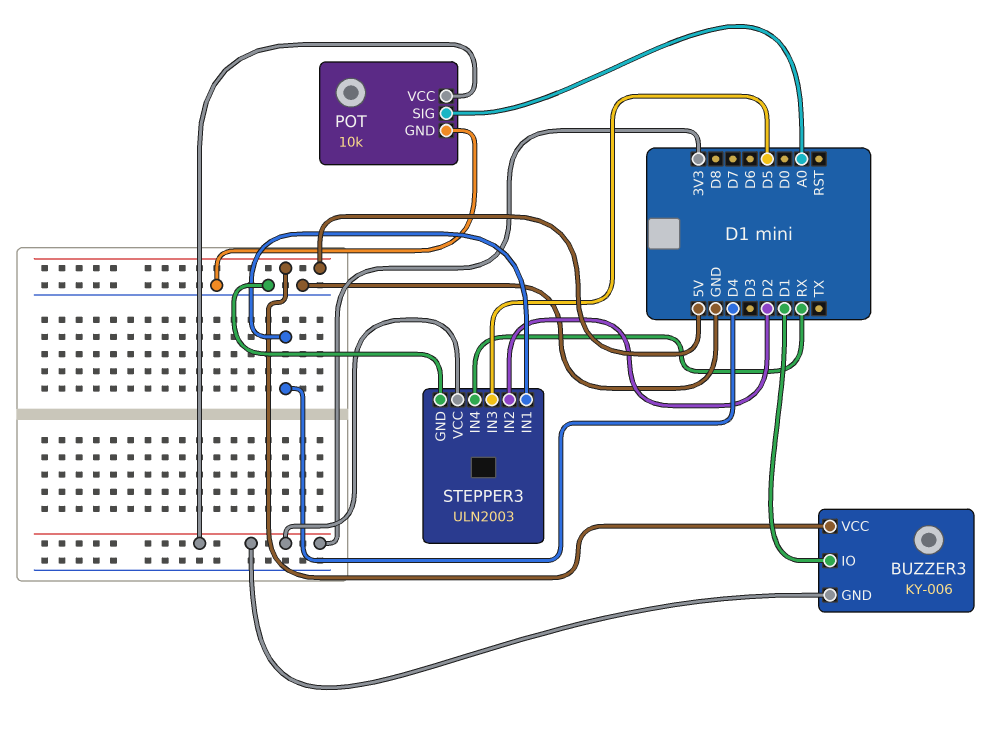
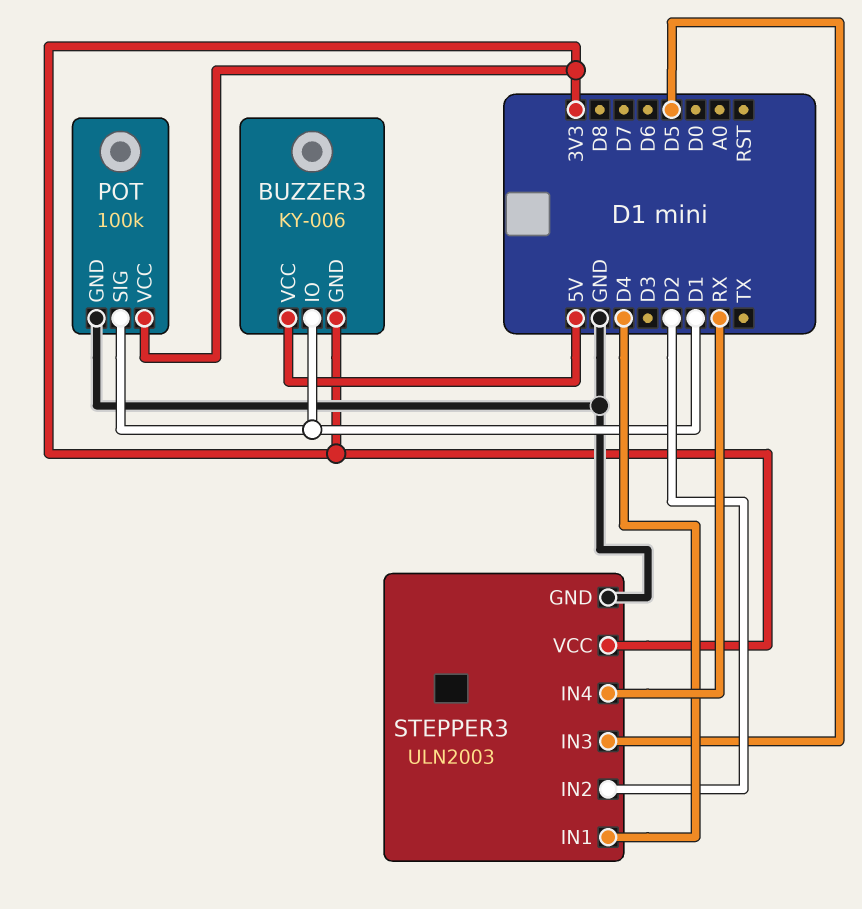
POT: 10k -> 100k
POT pin SIG: A0 -> D1

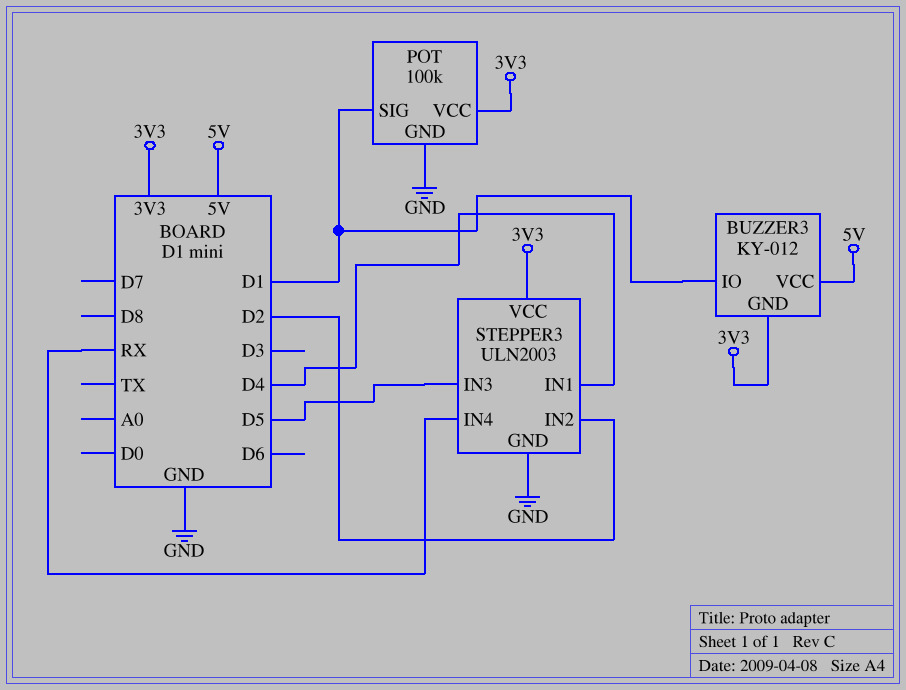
BUZZER3: KY-006 -> KY-012

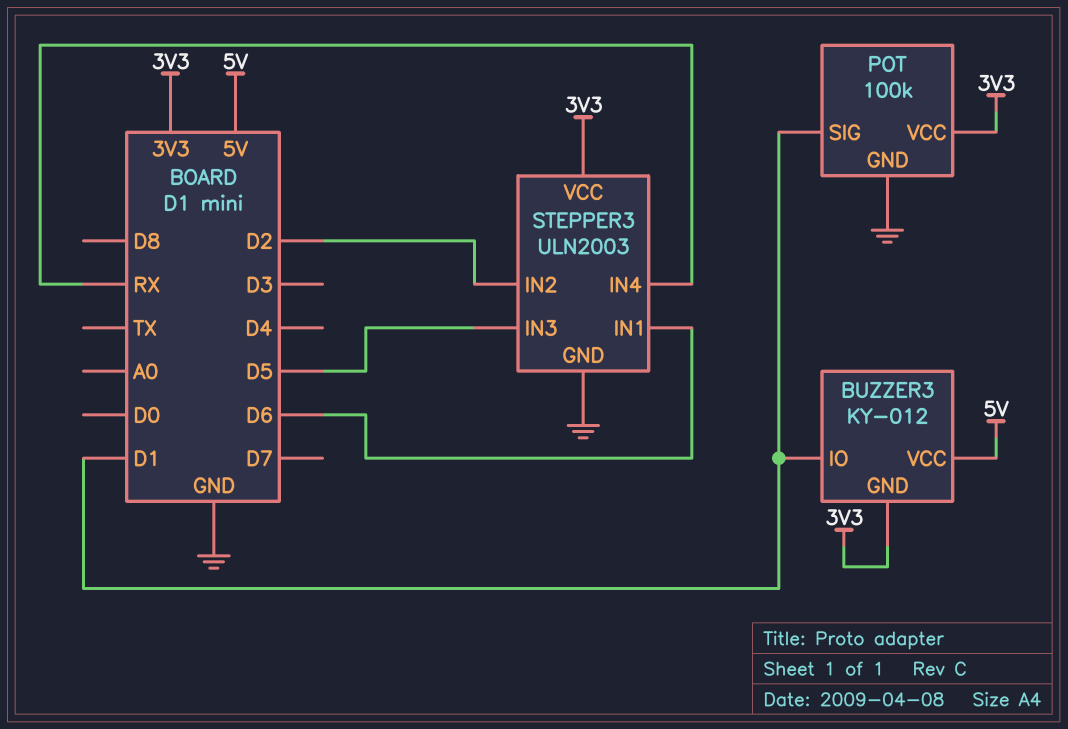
STEPPER3 pin IN1: D4 -> D6

